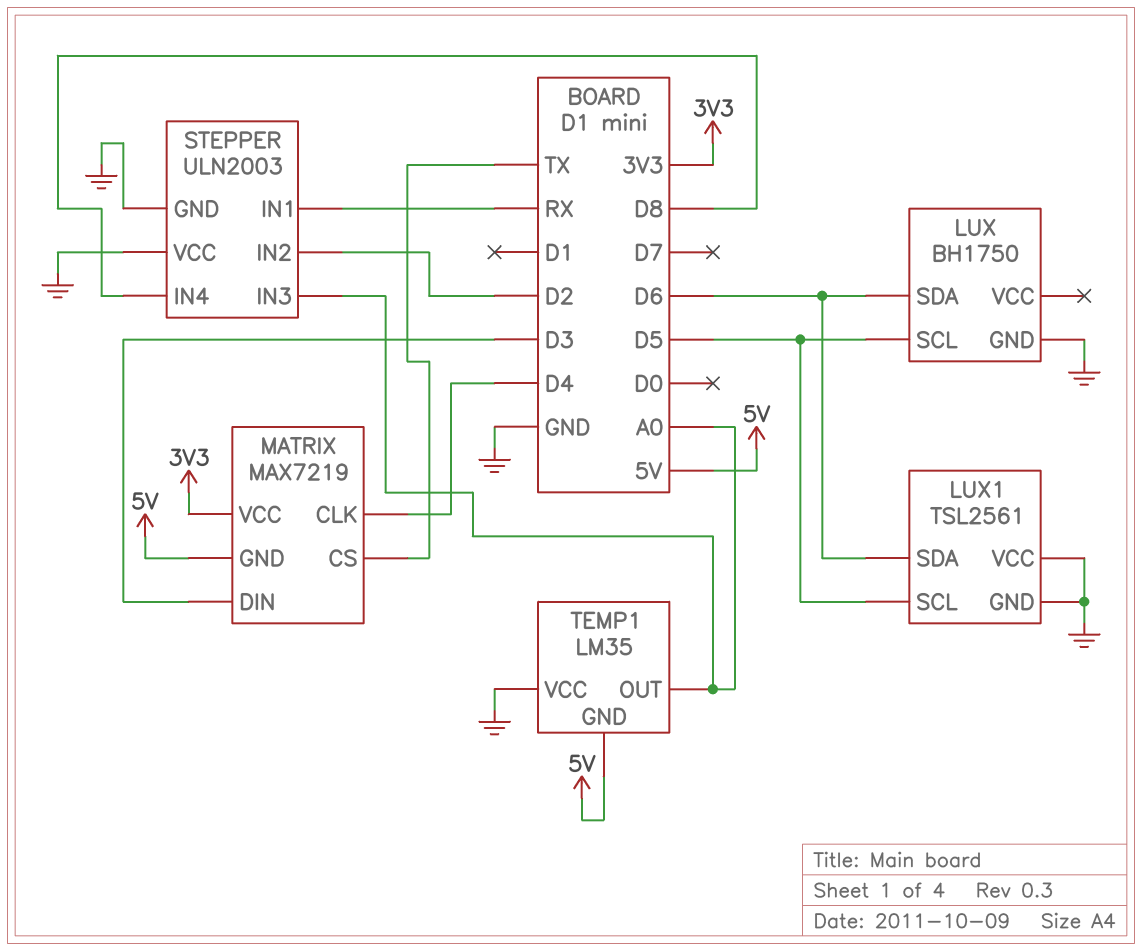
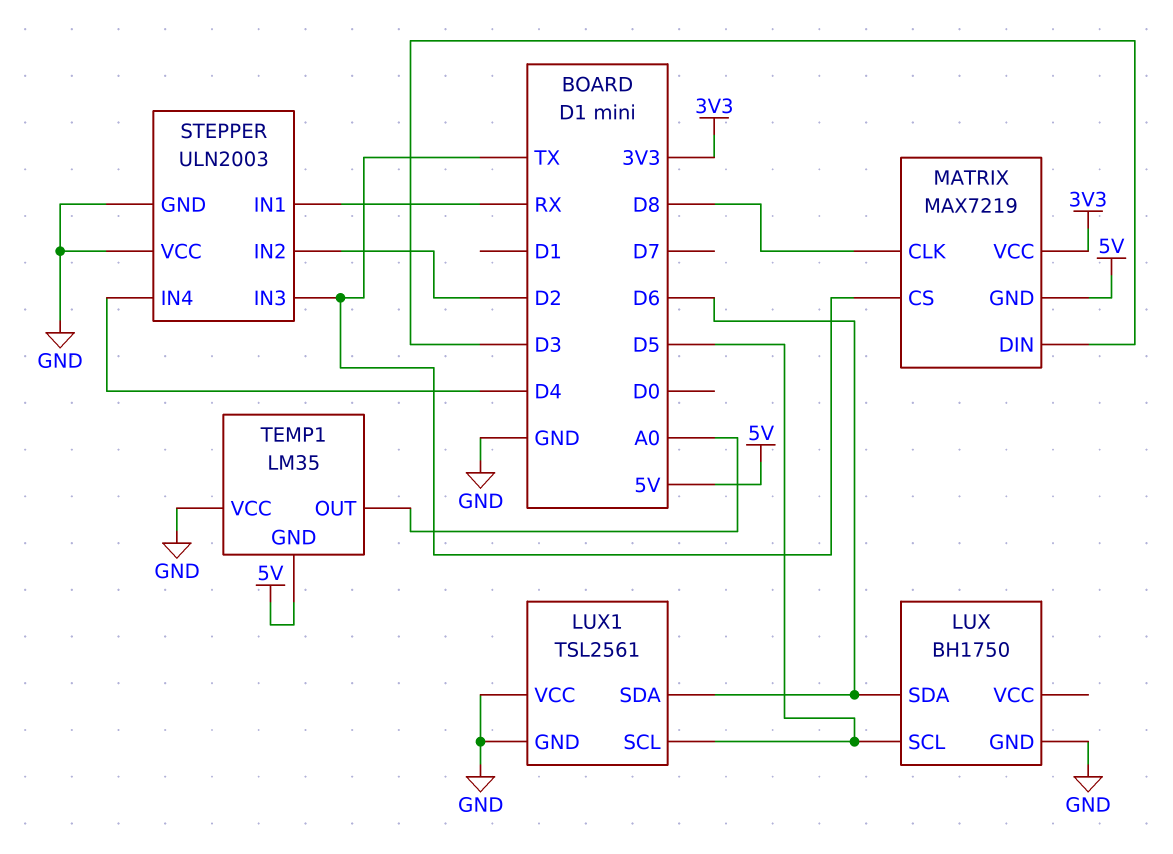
MATRIX pin CLK: D4 -> D8
STEPPER pin IN3: A0 -> TX
STEPPER pin IN4: D8 -> D4

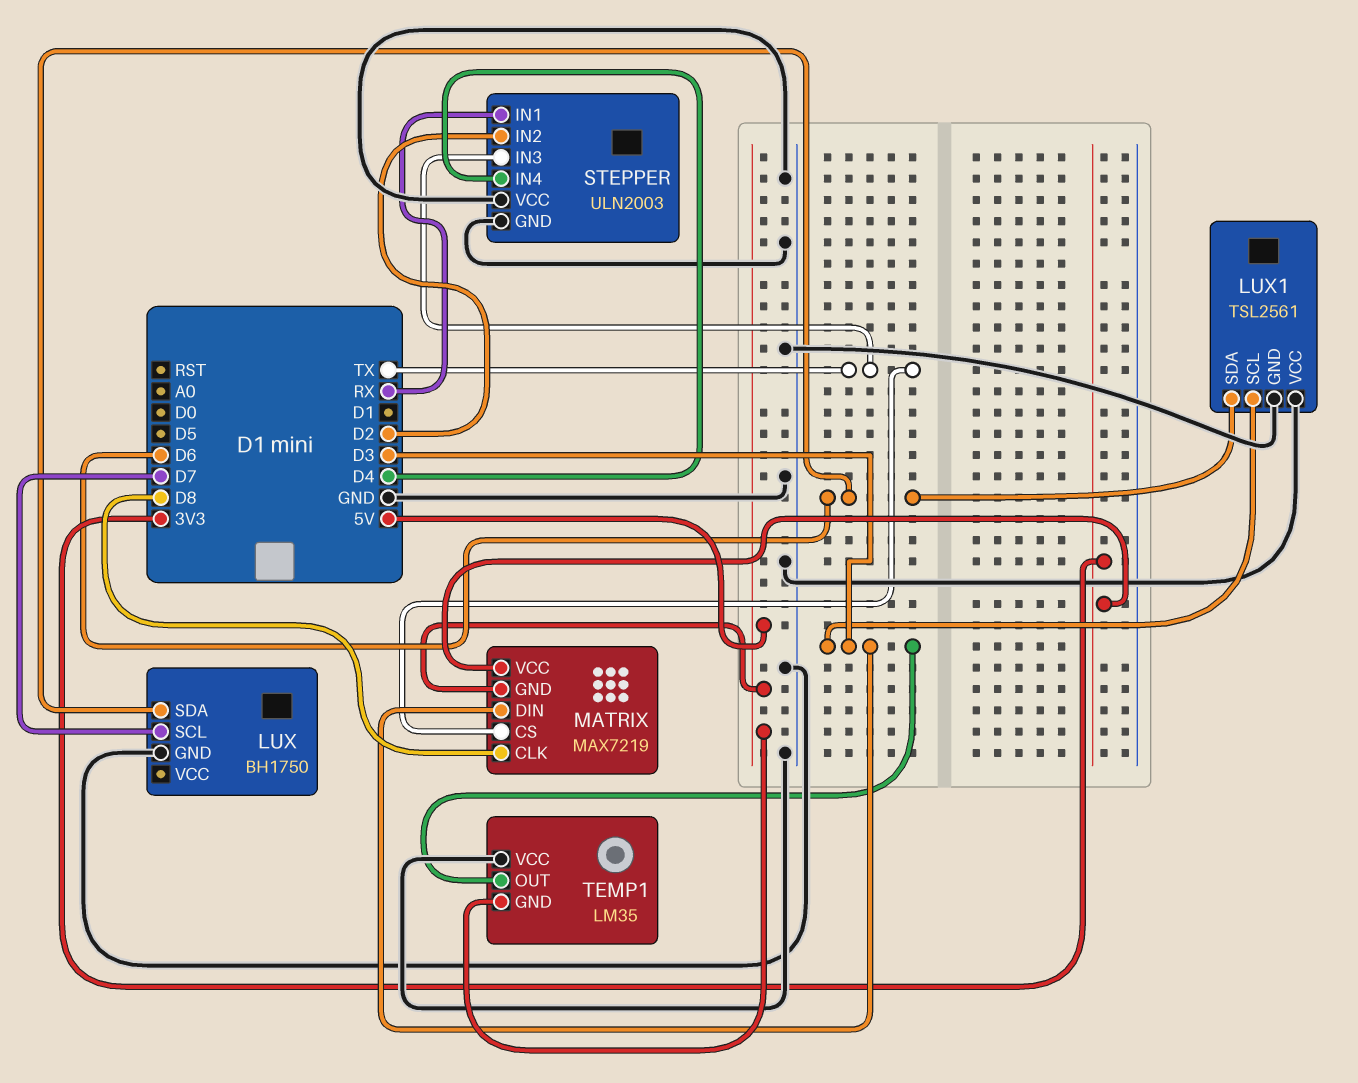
LUX pin SCL: D5 -> D7
LUX1 pin SCL: D5 -> D3
TEMP1 pin OUT: A0 -> D3

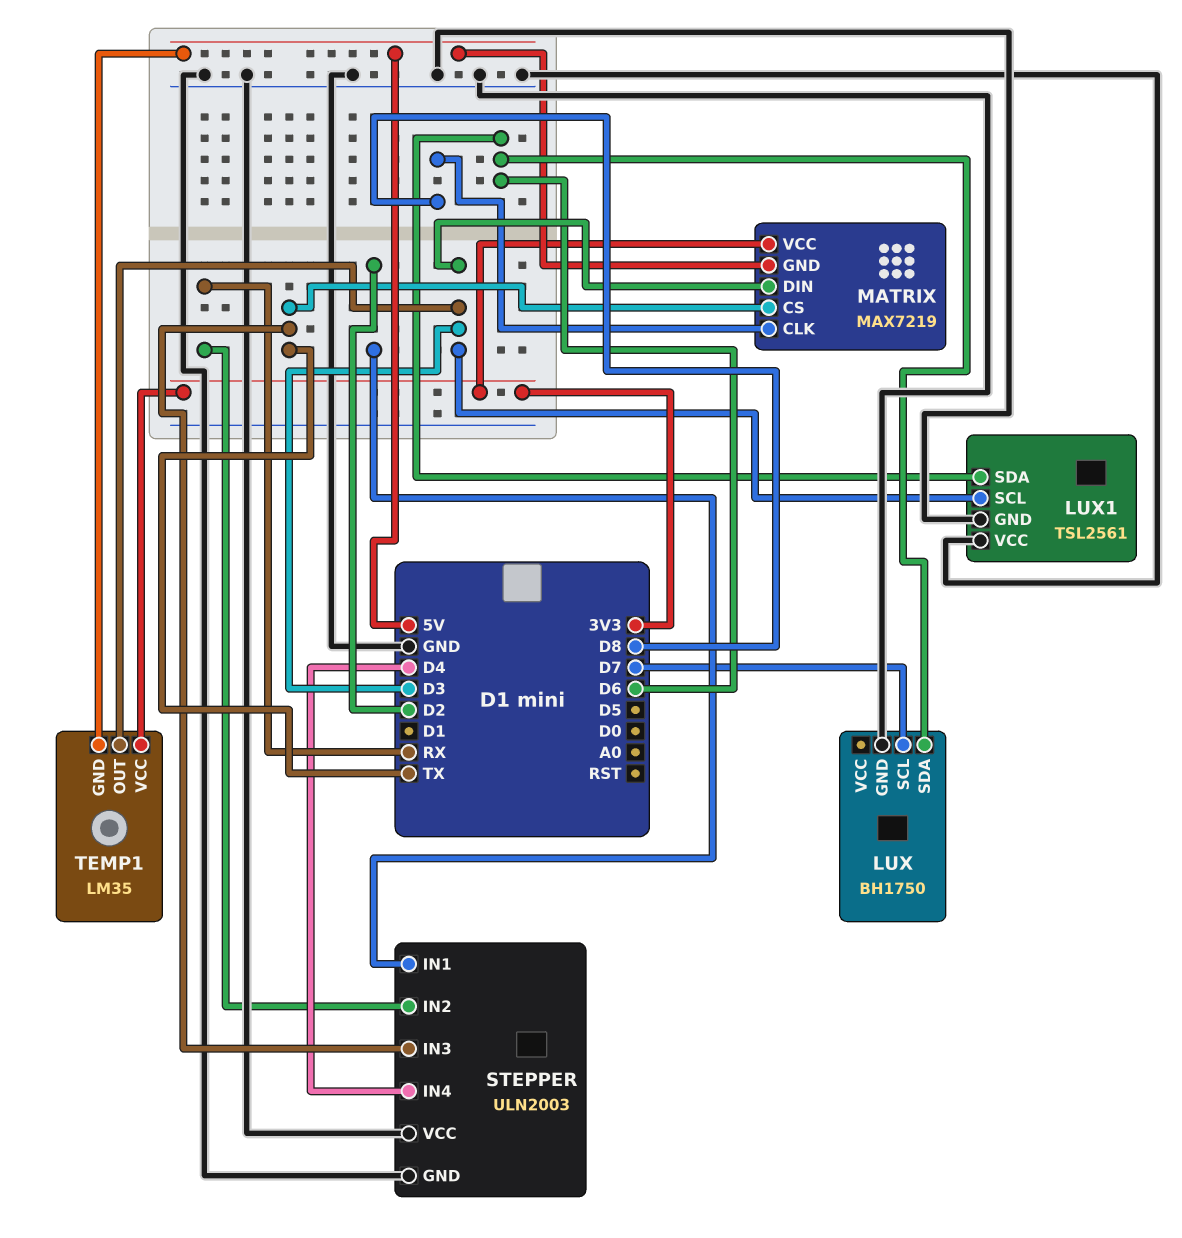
STEPPER pin IN1: RX -> D2
STEPPER pin IN2: D2 -> RX
TEMP1 pin VCC: GND -> 3V3

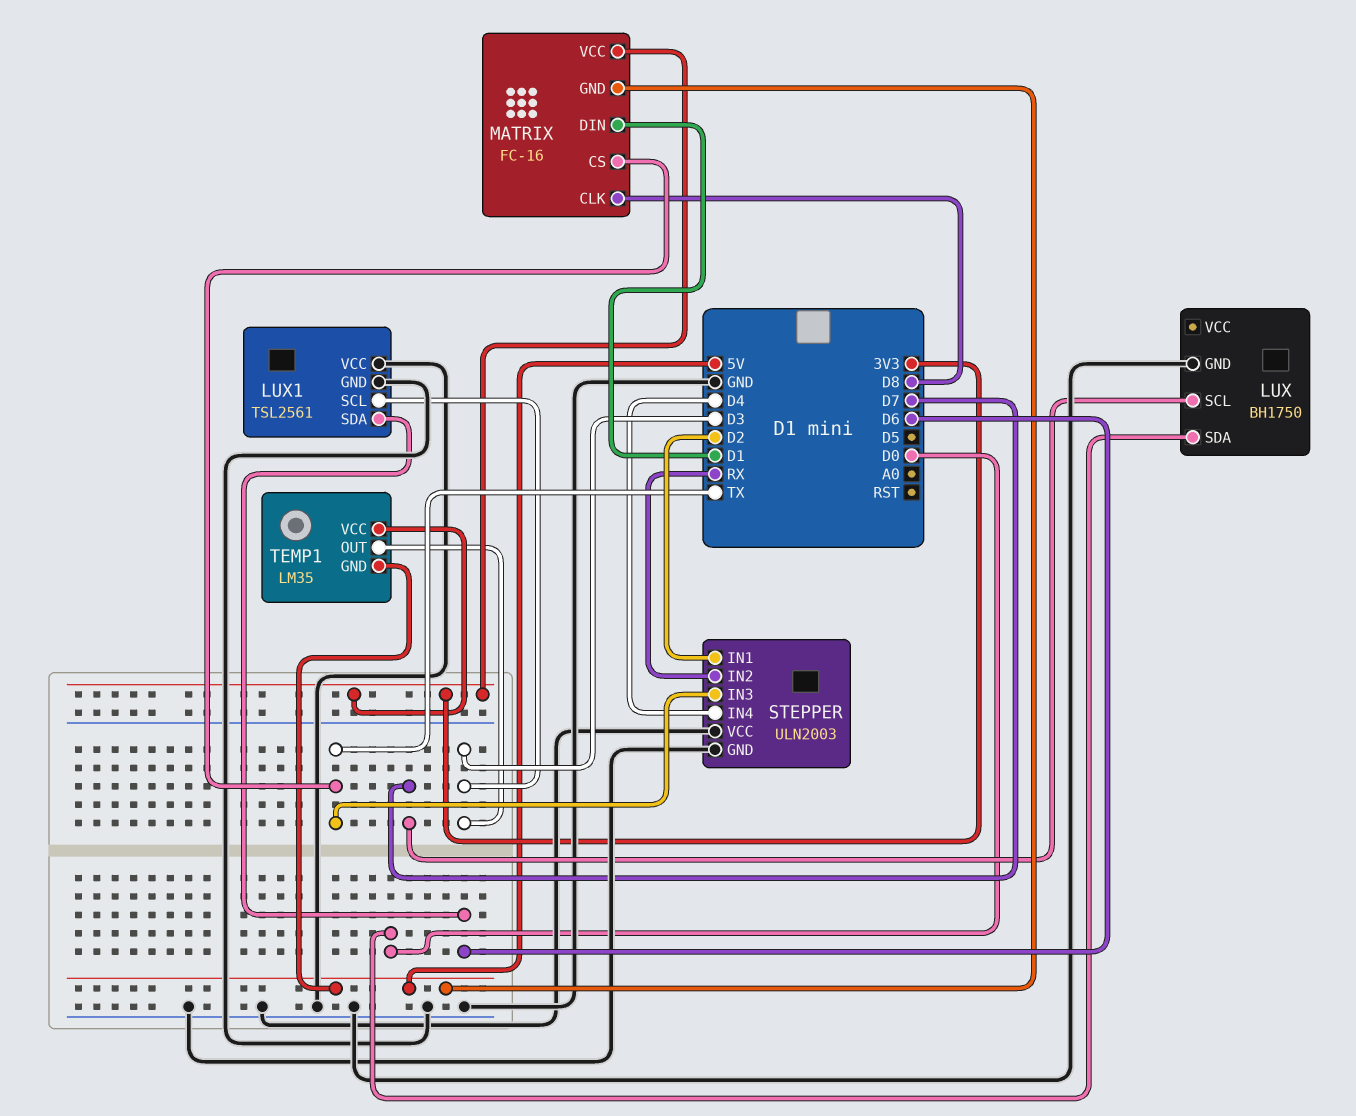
LUX pin SDA: D6 -> D0
MATRIX: MAX7219 -> FC-16
MATRIX pin DIN: D3 -> D1

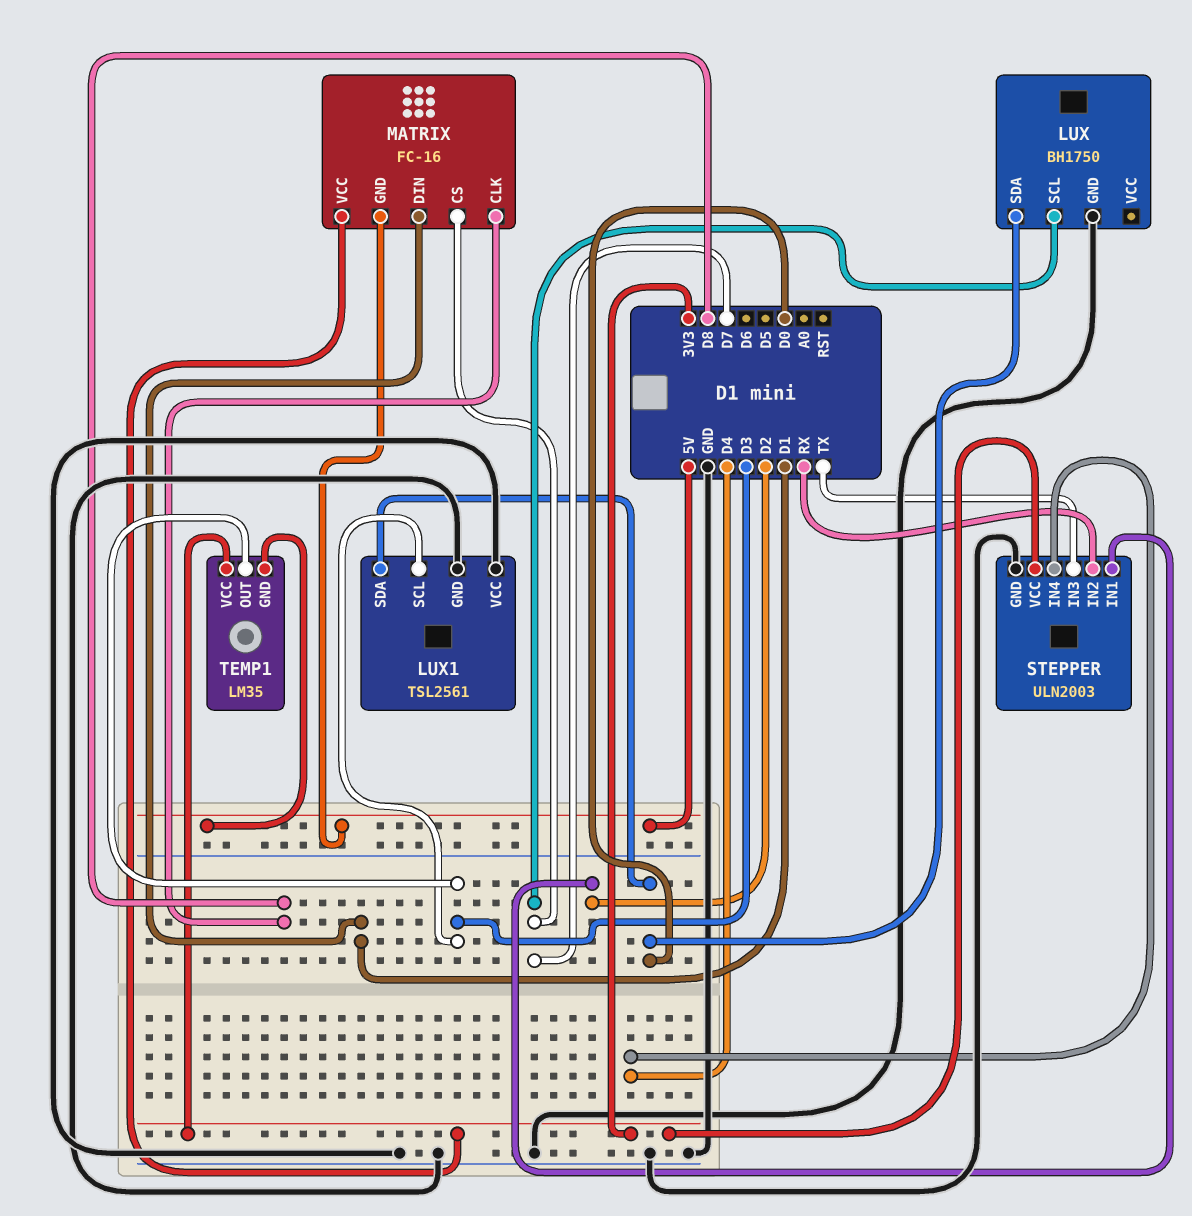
LUX1 pin SDA: D6 -> D0
MATRIX pin CS: TX -> D7
STEPPER pin VCC: GND -> 3V3

